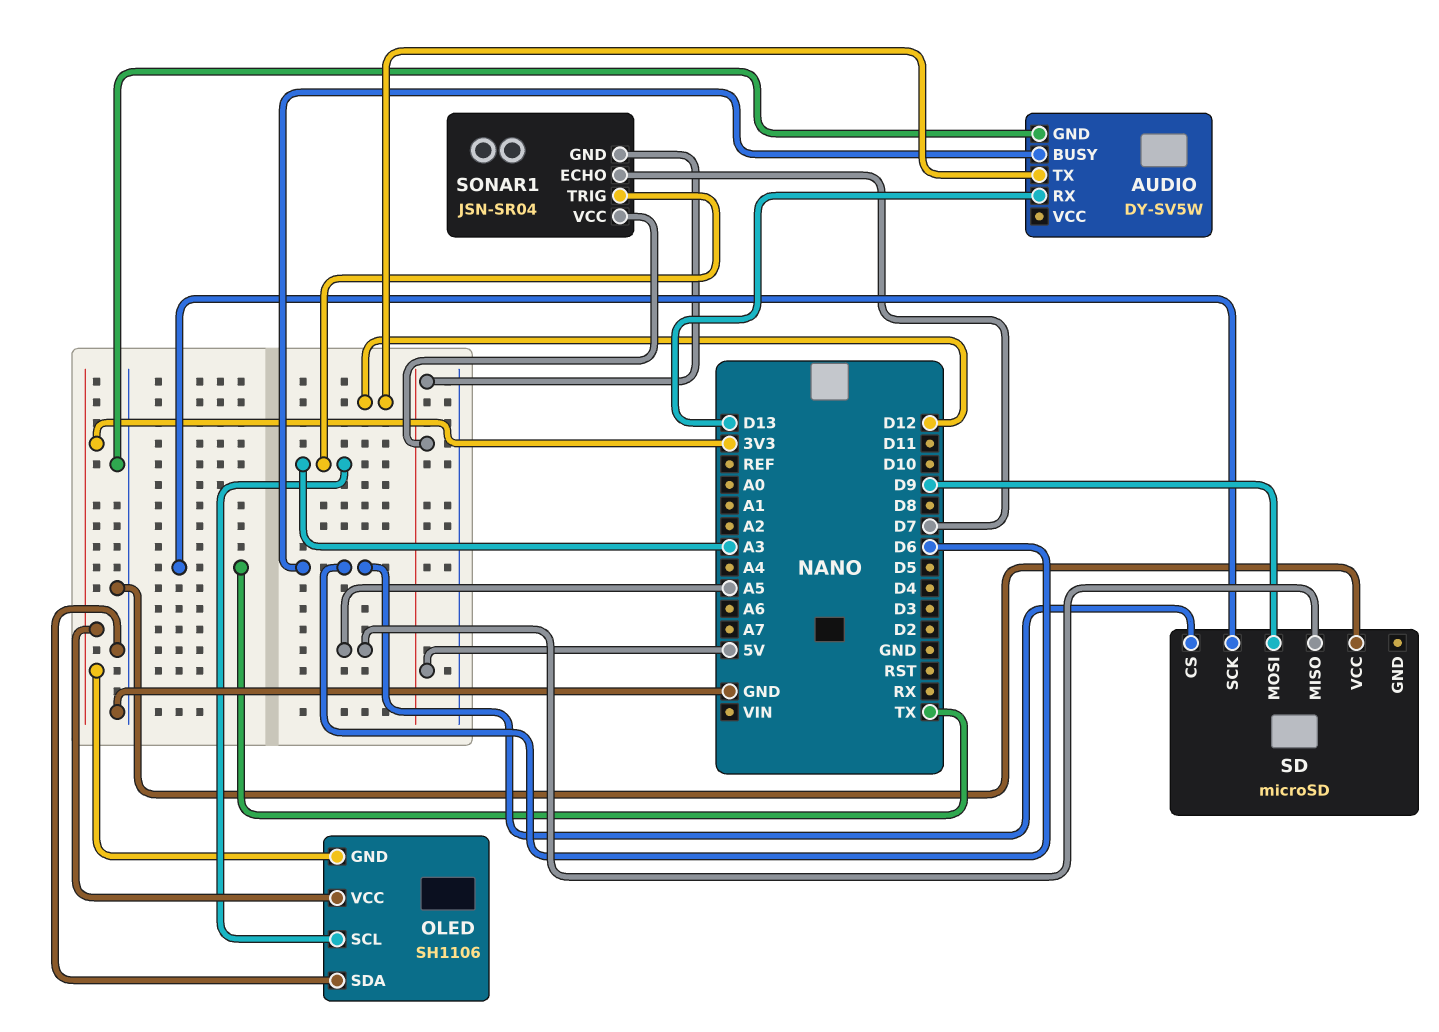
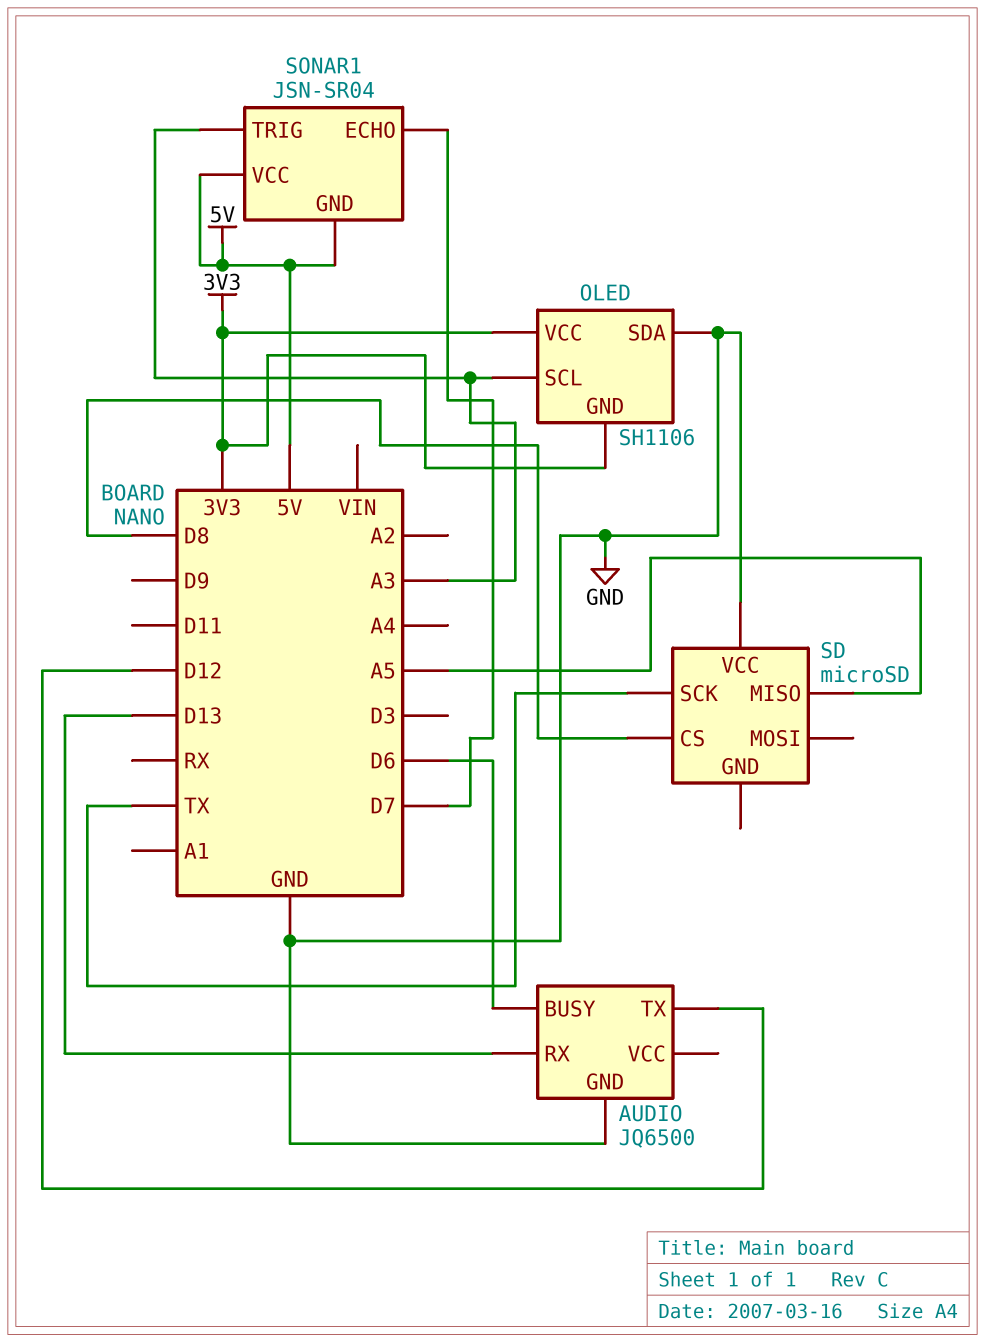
AUDIO: DY-SV5W -> JQ6500
SD pin CS: D6 -> D8
SD pin MOSI: D9 -> none

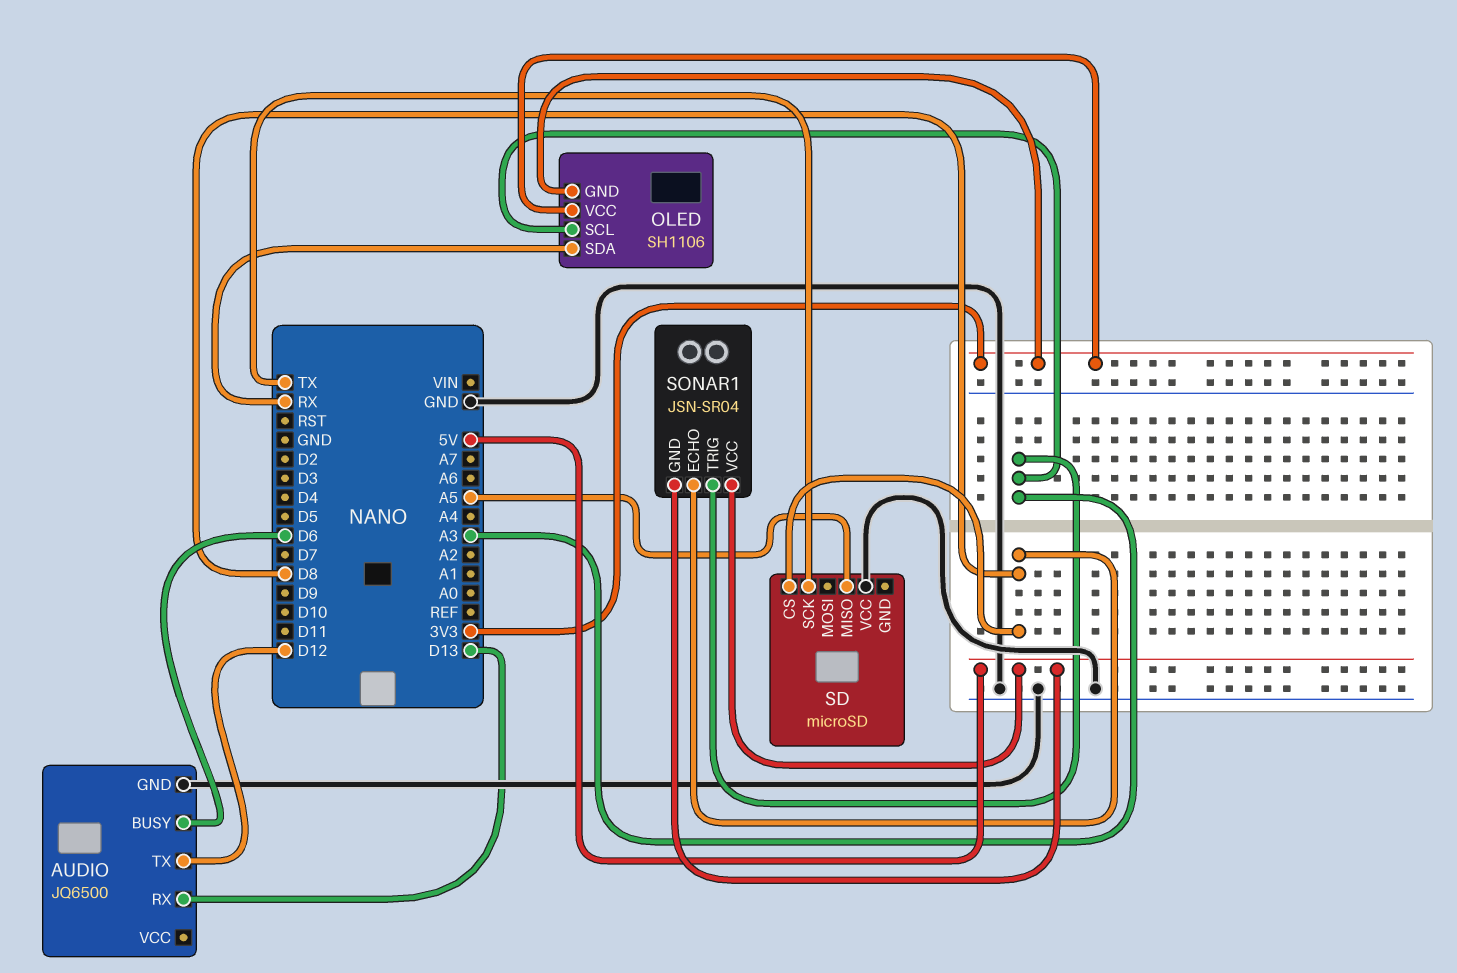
OLED pin SDA: GND -> RX
SONAR1 pin ECHO: D7 -> D8

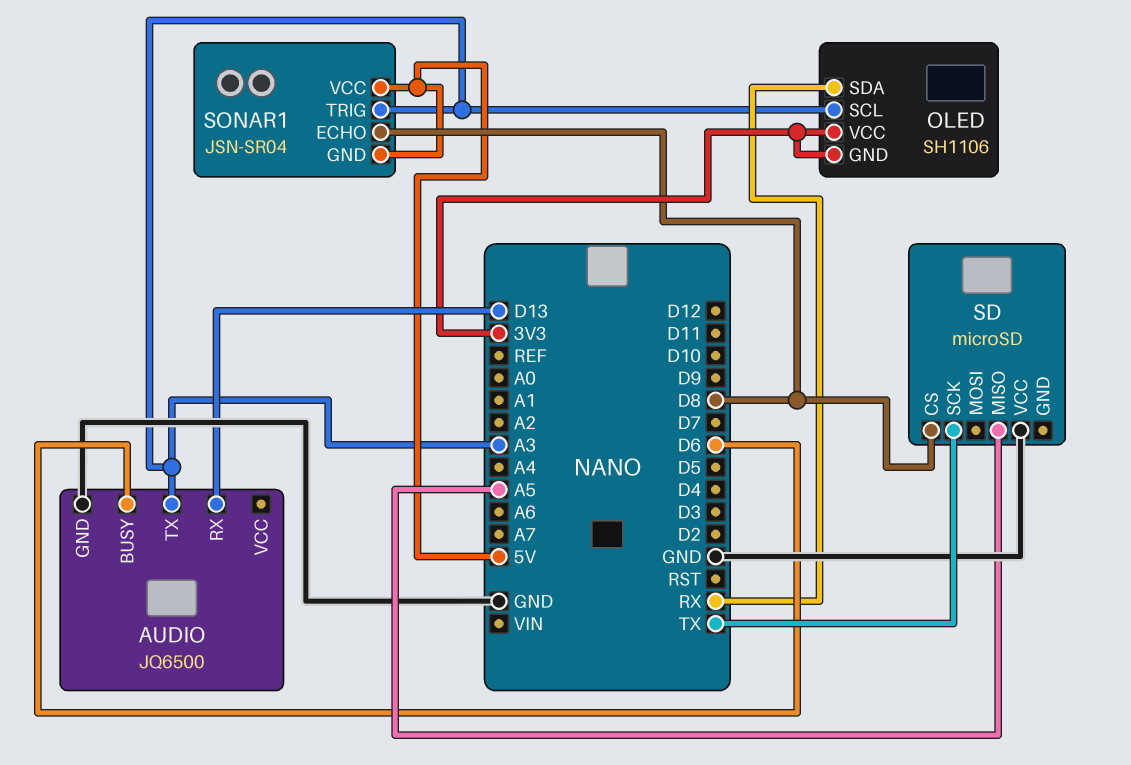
AUDIO pin TX: D12 -> A3

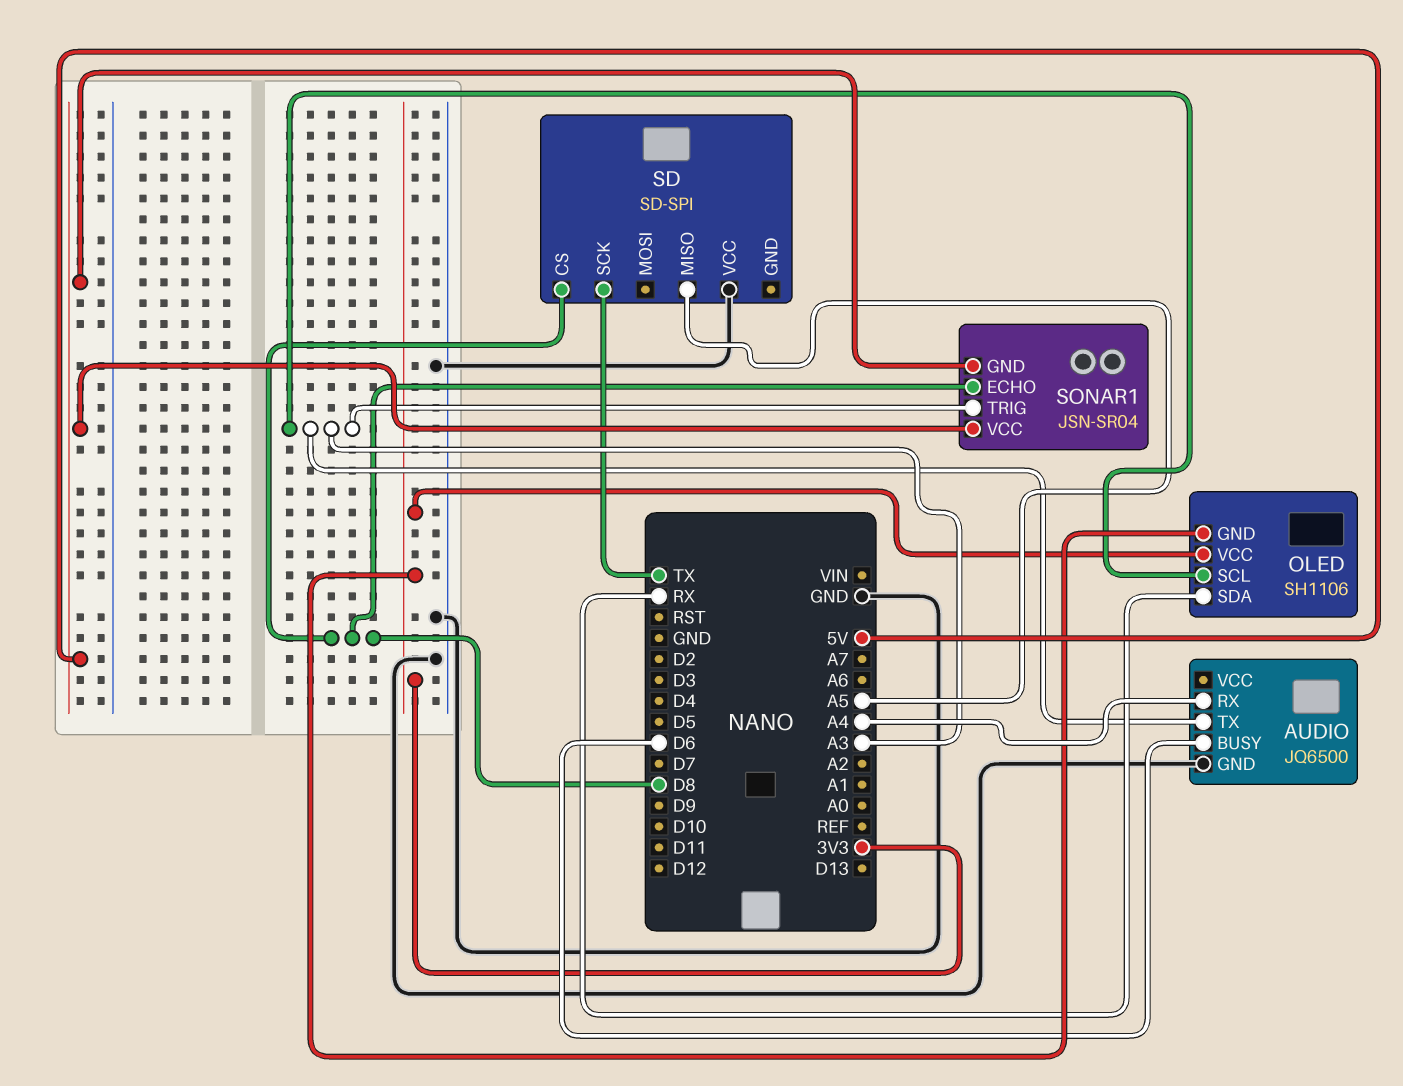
AUDIO pin RX: D13 -> A4
SD: microSD -> SD-SPI

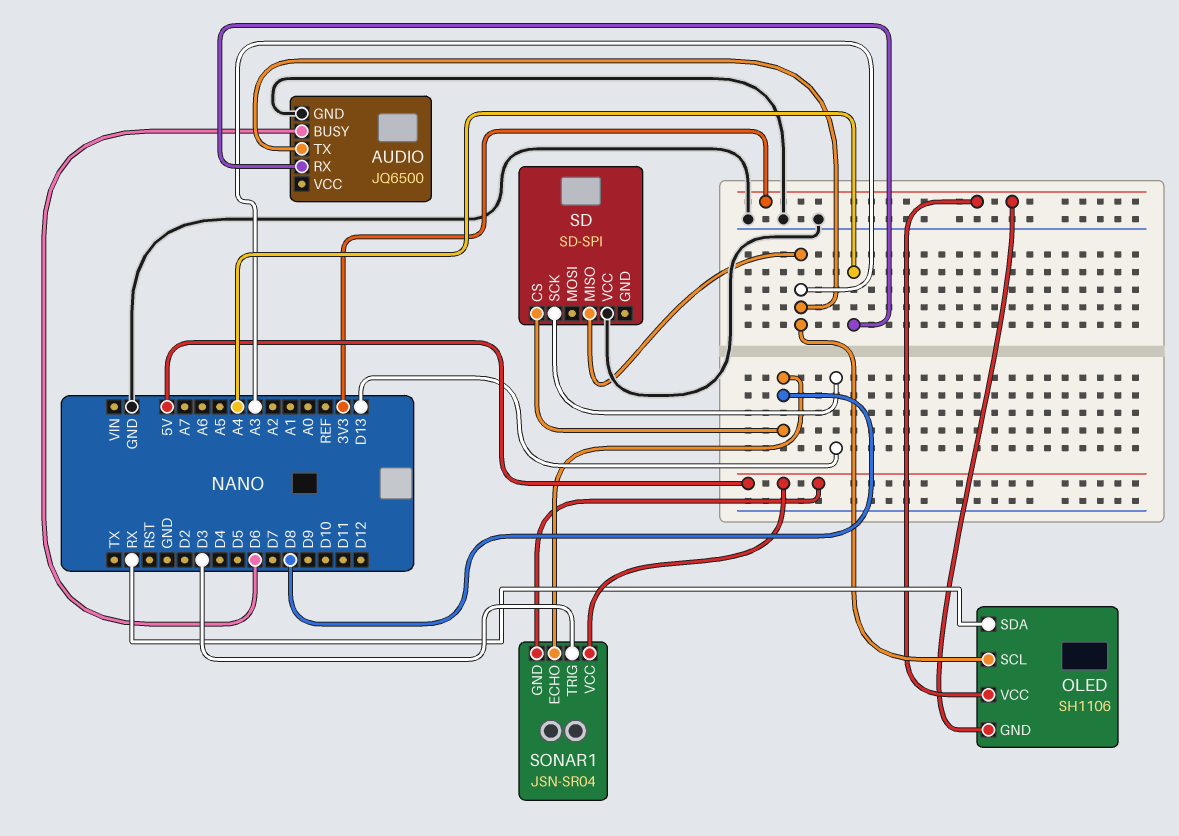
SD pin MISO: A5 -> A3
SD pin SCK: TX -> D13
SONAR1 pin TRIG: A3 -> D3

